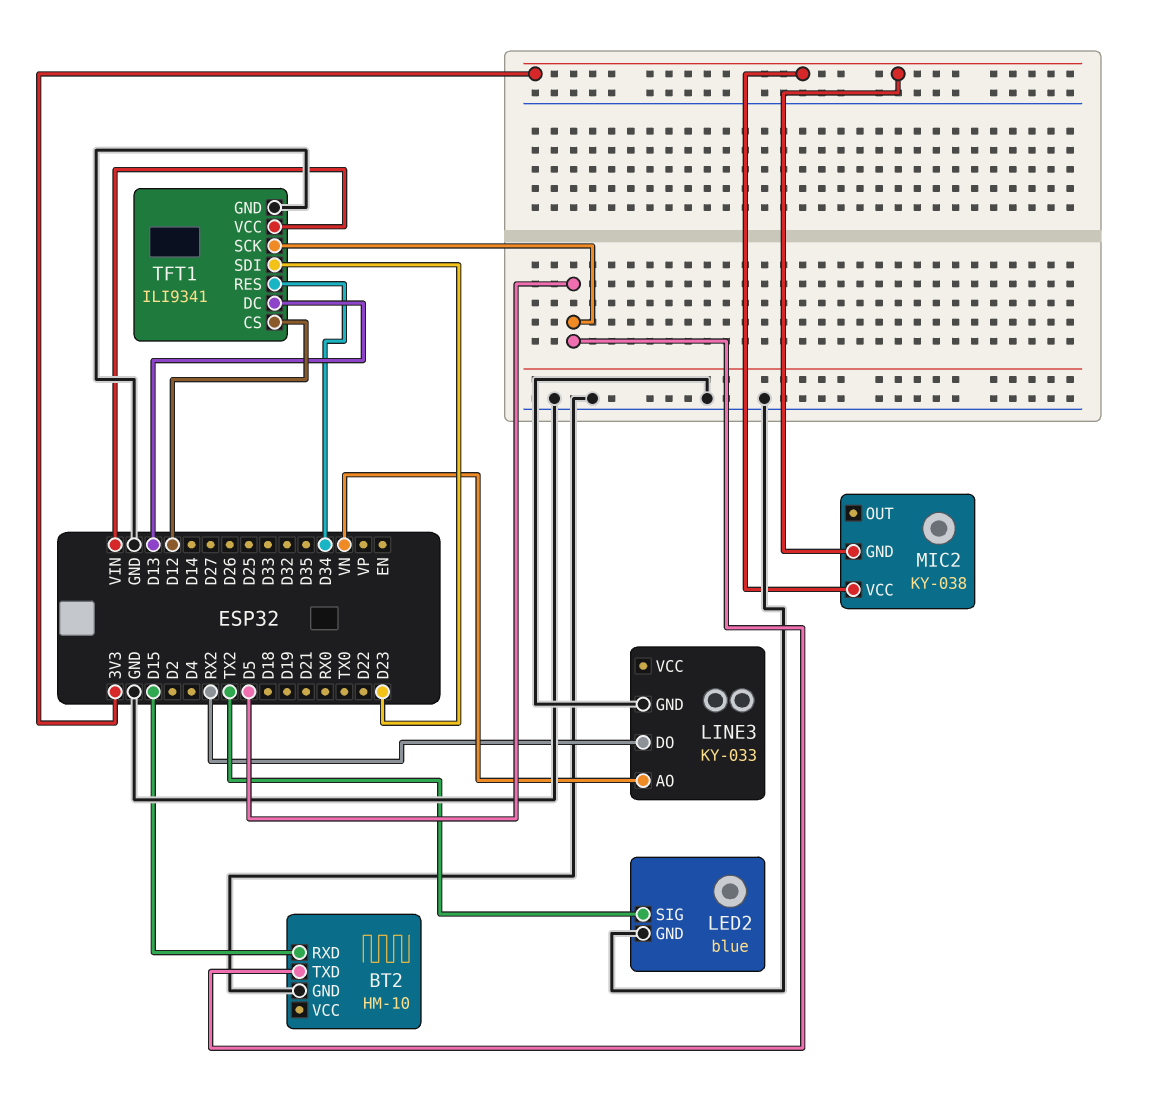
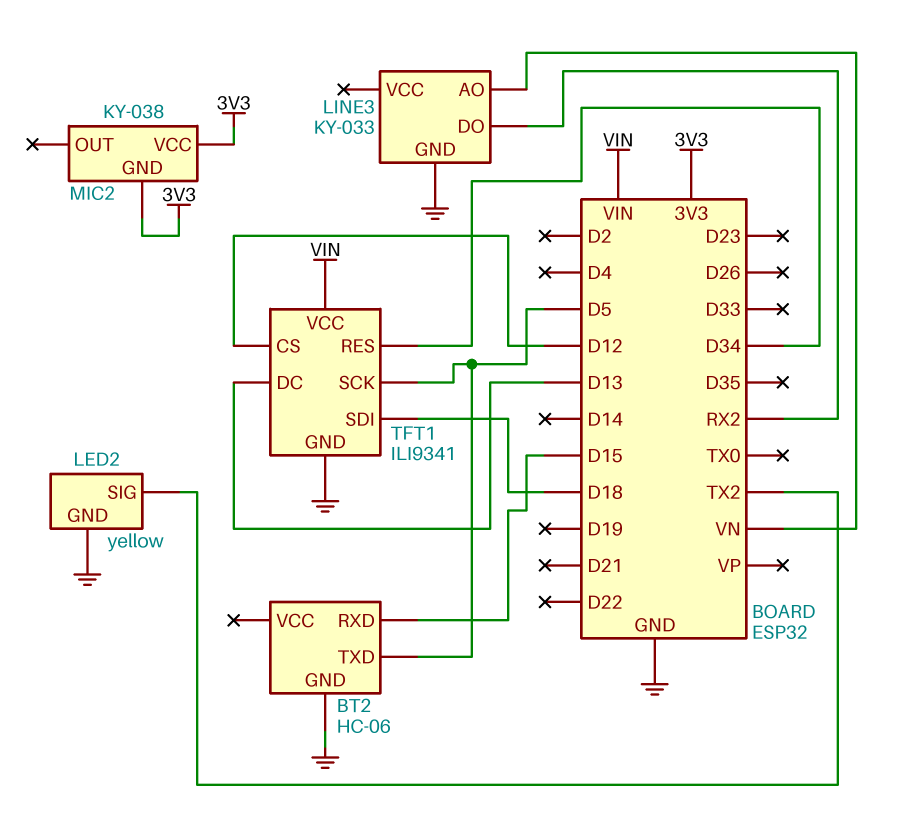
BT2: HM-10 -> HC-06
LED2: blue -> yellow
TFT1 pin SDI: D23 -> D18

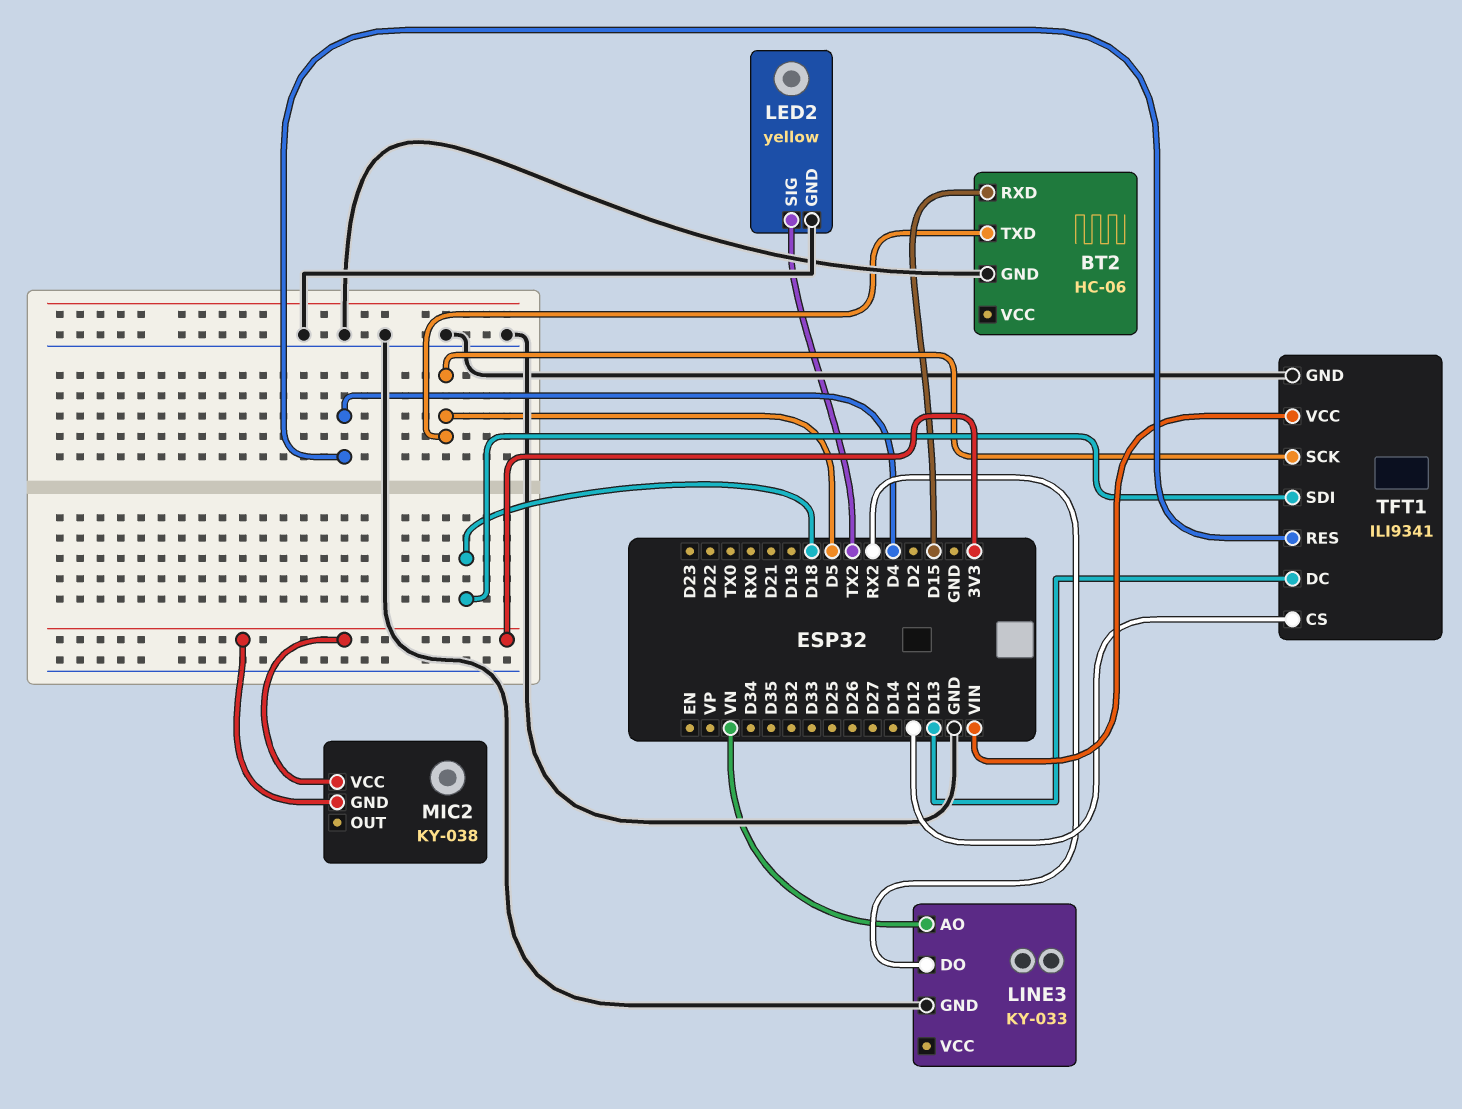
TFT1 pin RES: D34 -> D4

